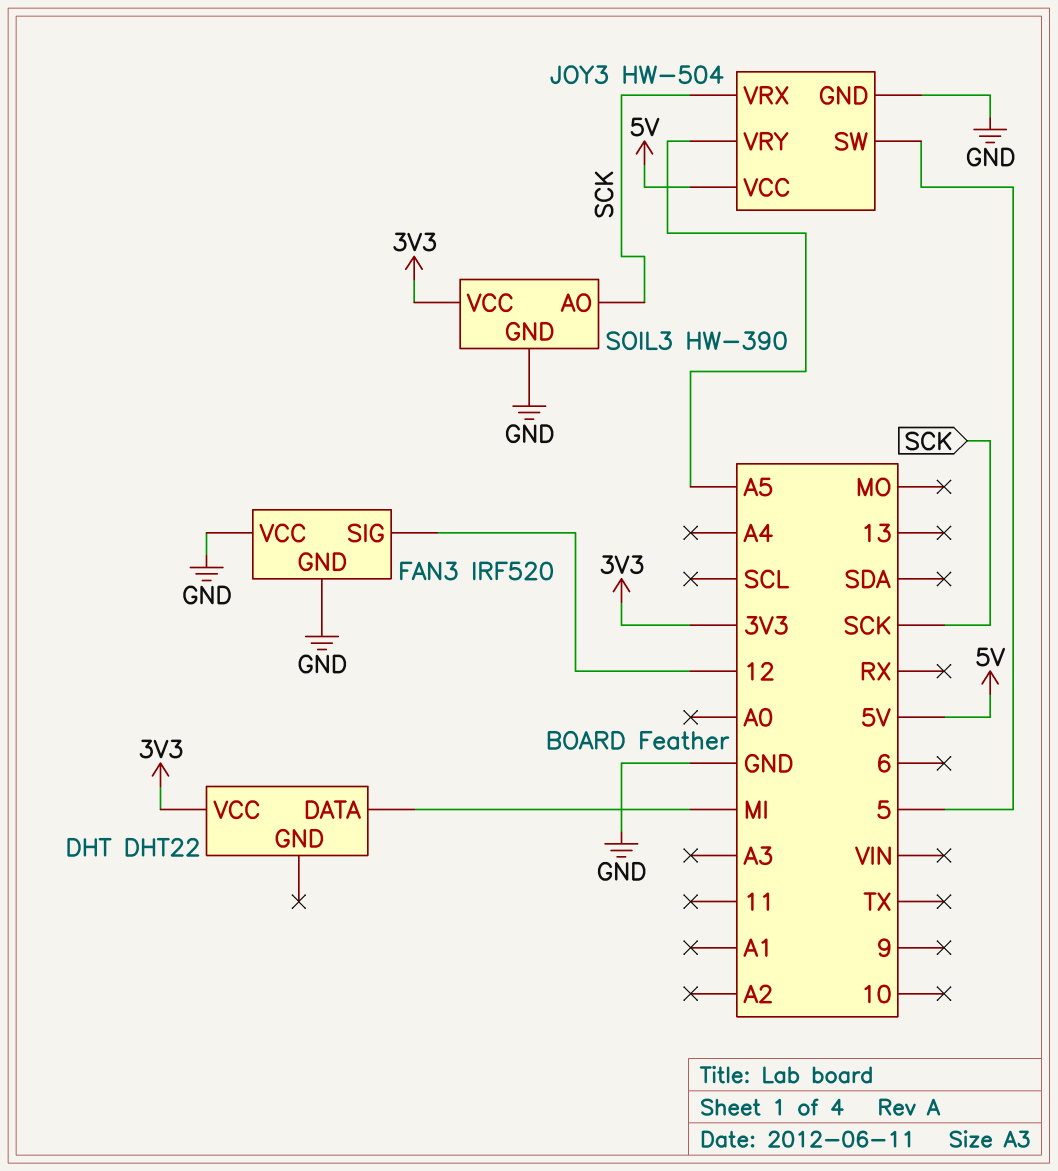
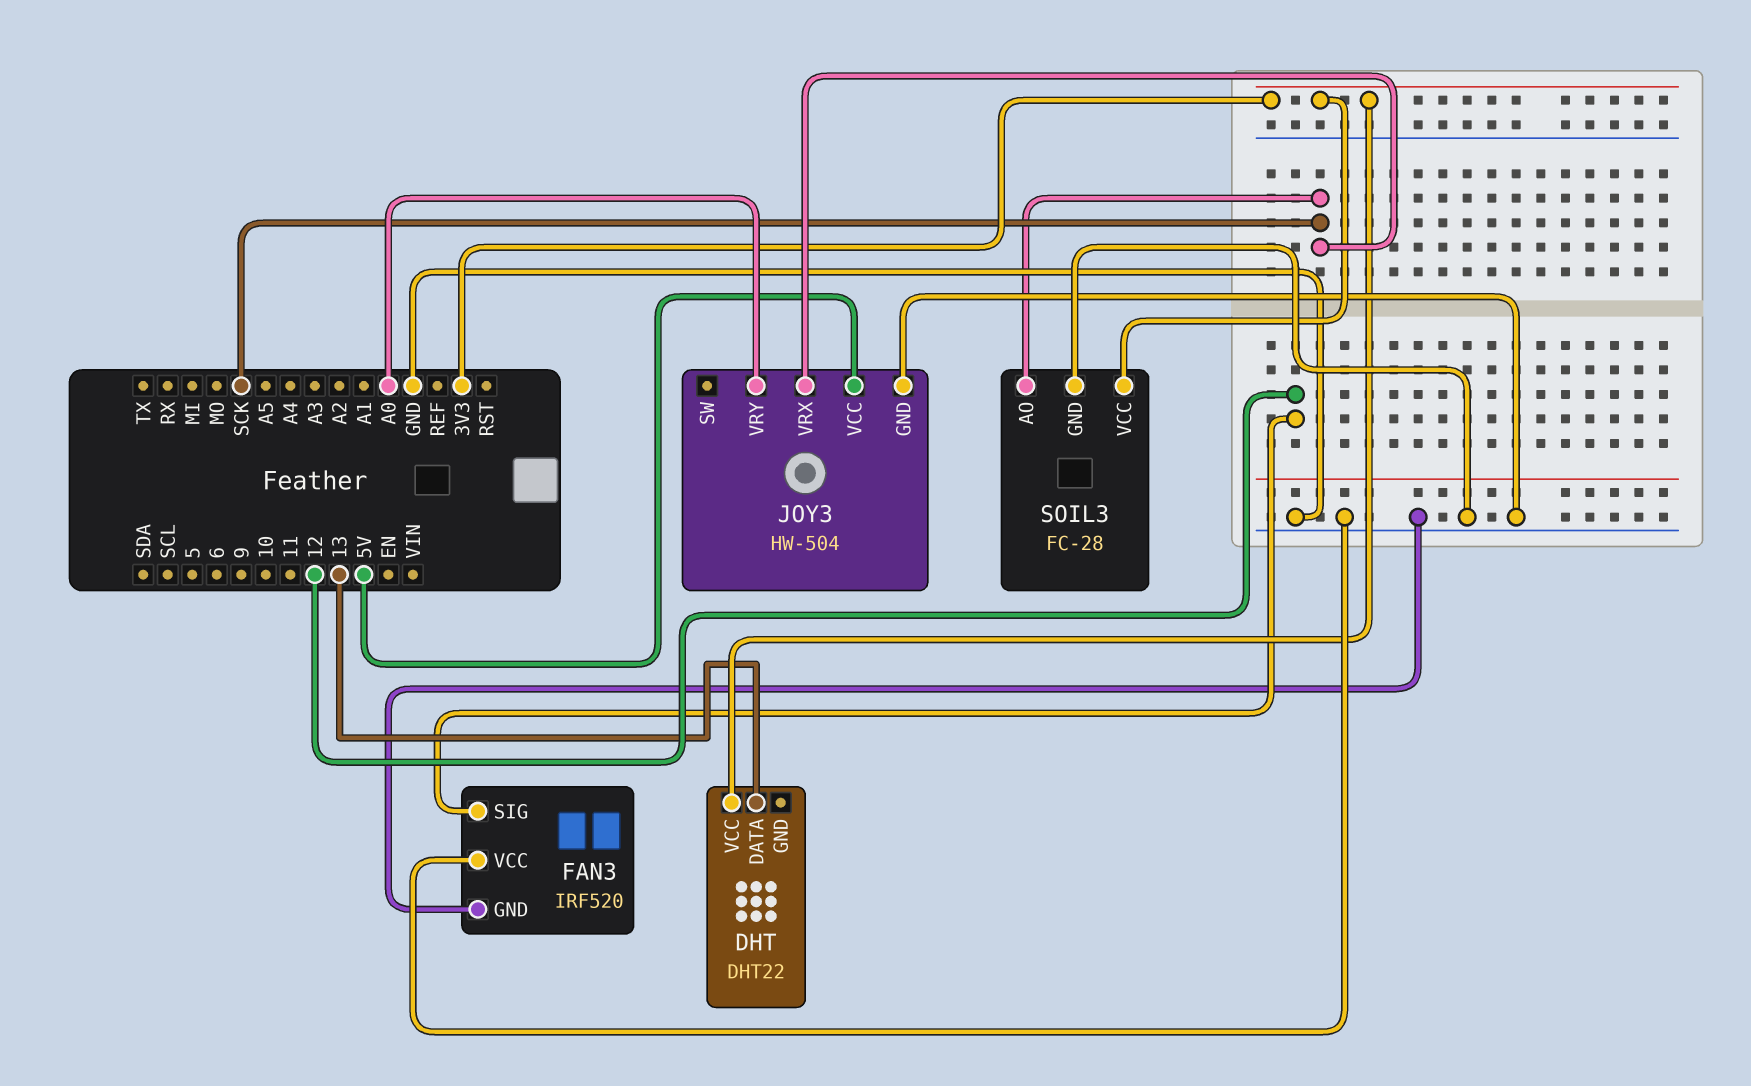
DHT pin DATA: MI -> 13
JOY3 pin SW: 5 -> none
JOY3 pin VRY: A5 -> A0
SOIL3: HW-390 -> FC-28

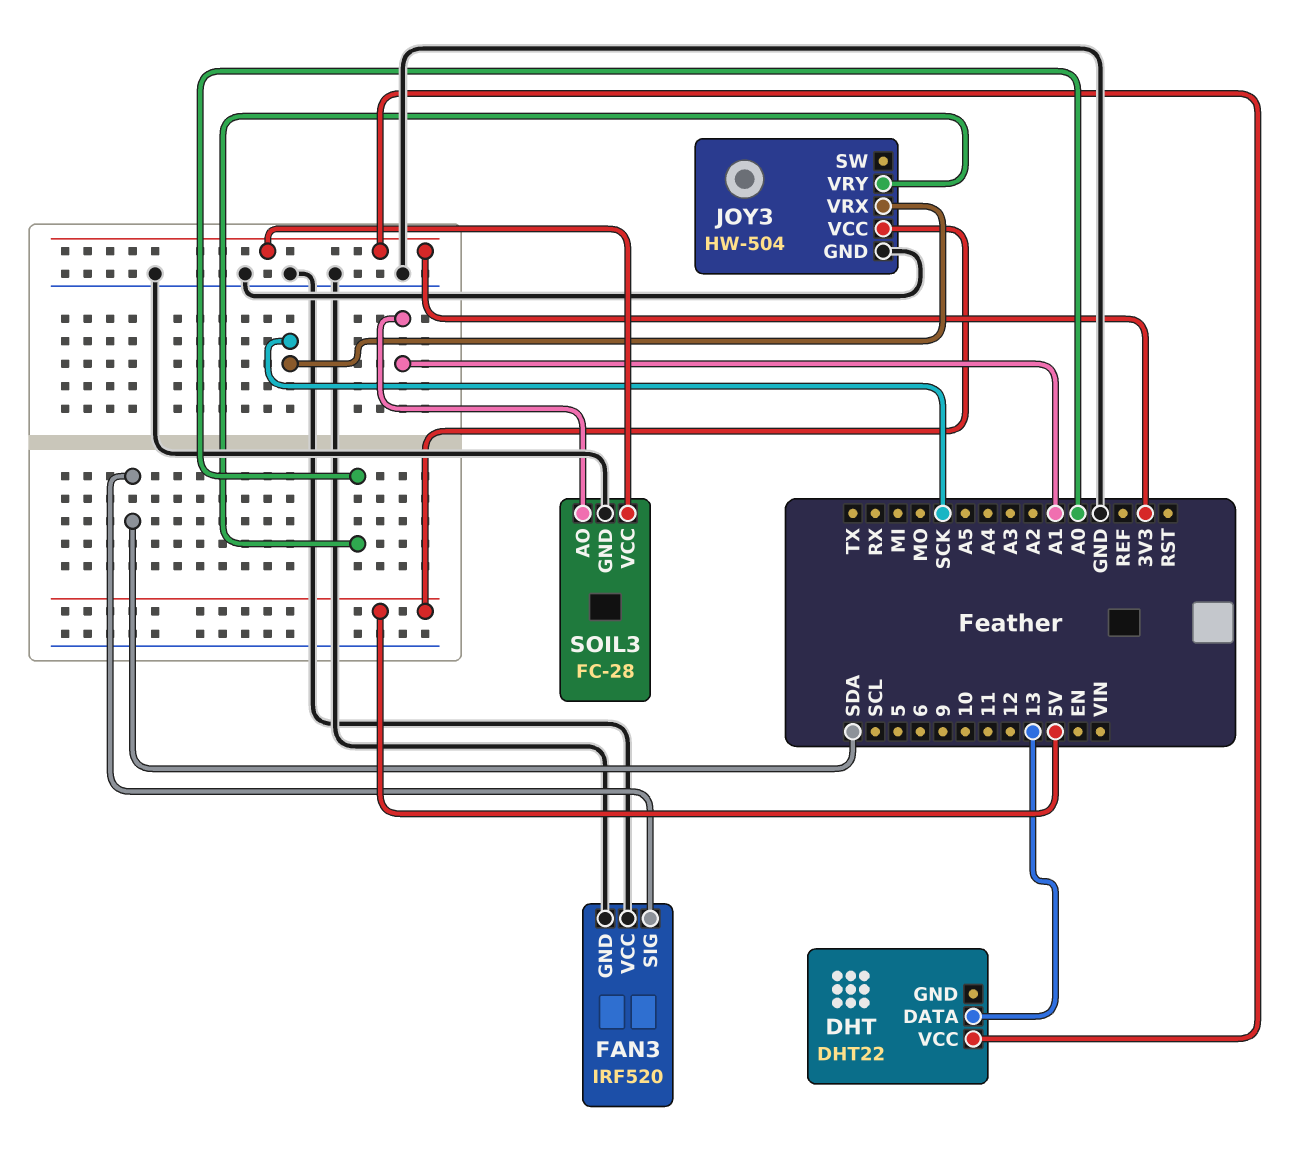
FAN3 pin SIG: 12 -> SDA
SOIL3 pin AO: SCK -> A1

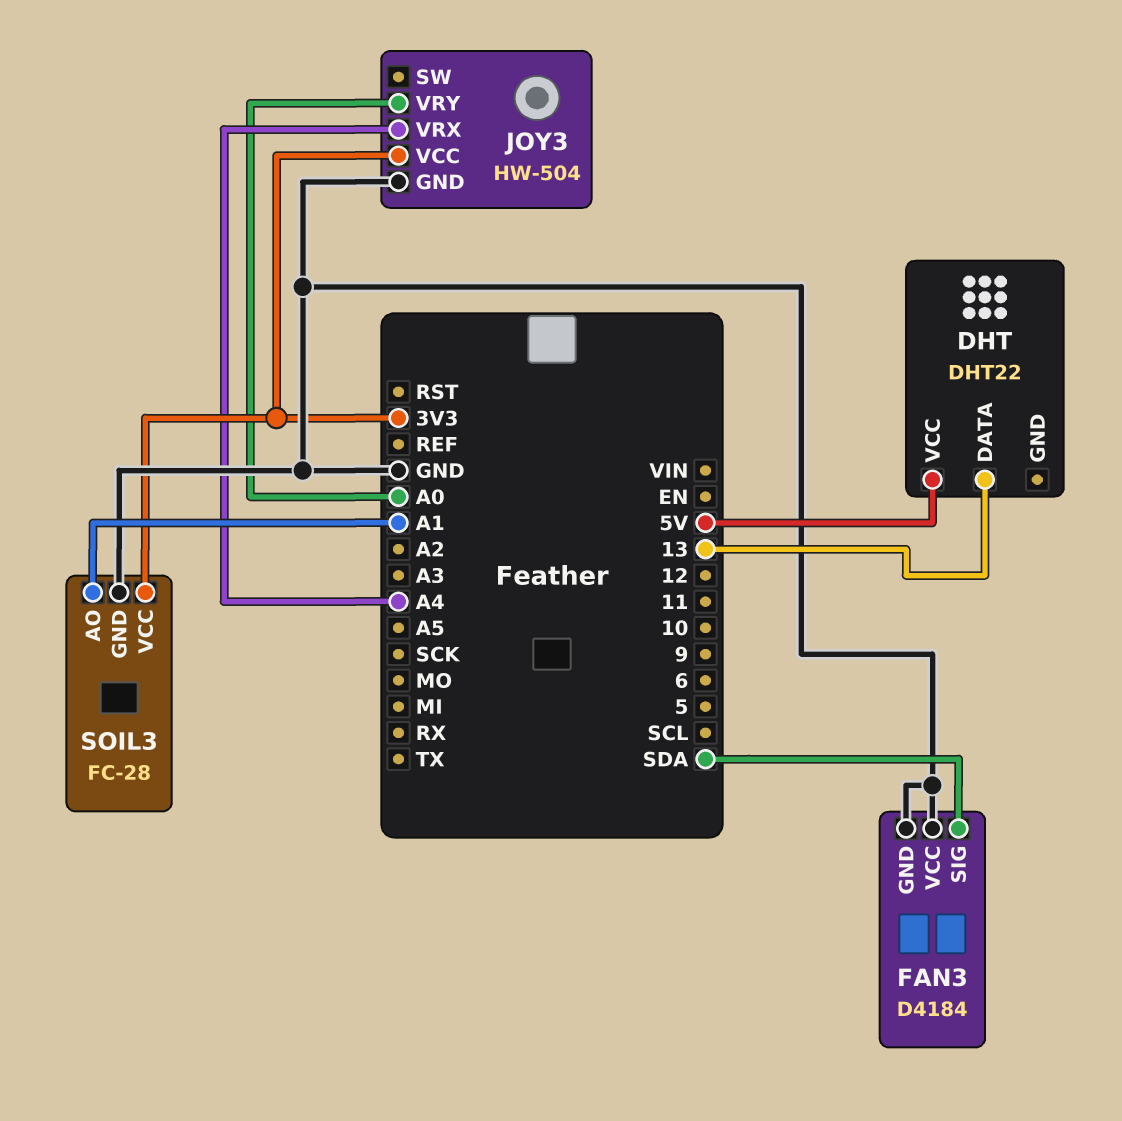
DHT pin VCC: 3V3 -> 5V
FAN3: IRF520 -> D4184
JOY3 pin VCC: 5V -> 3V3
JOY3 pin VRX: SCK -> A4

